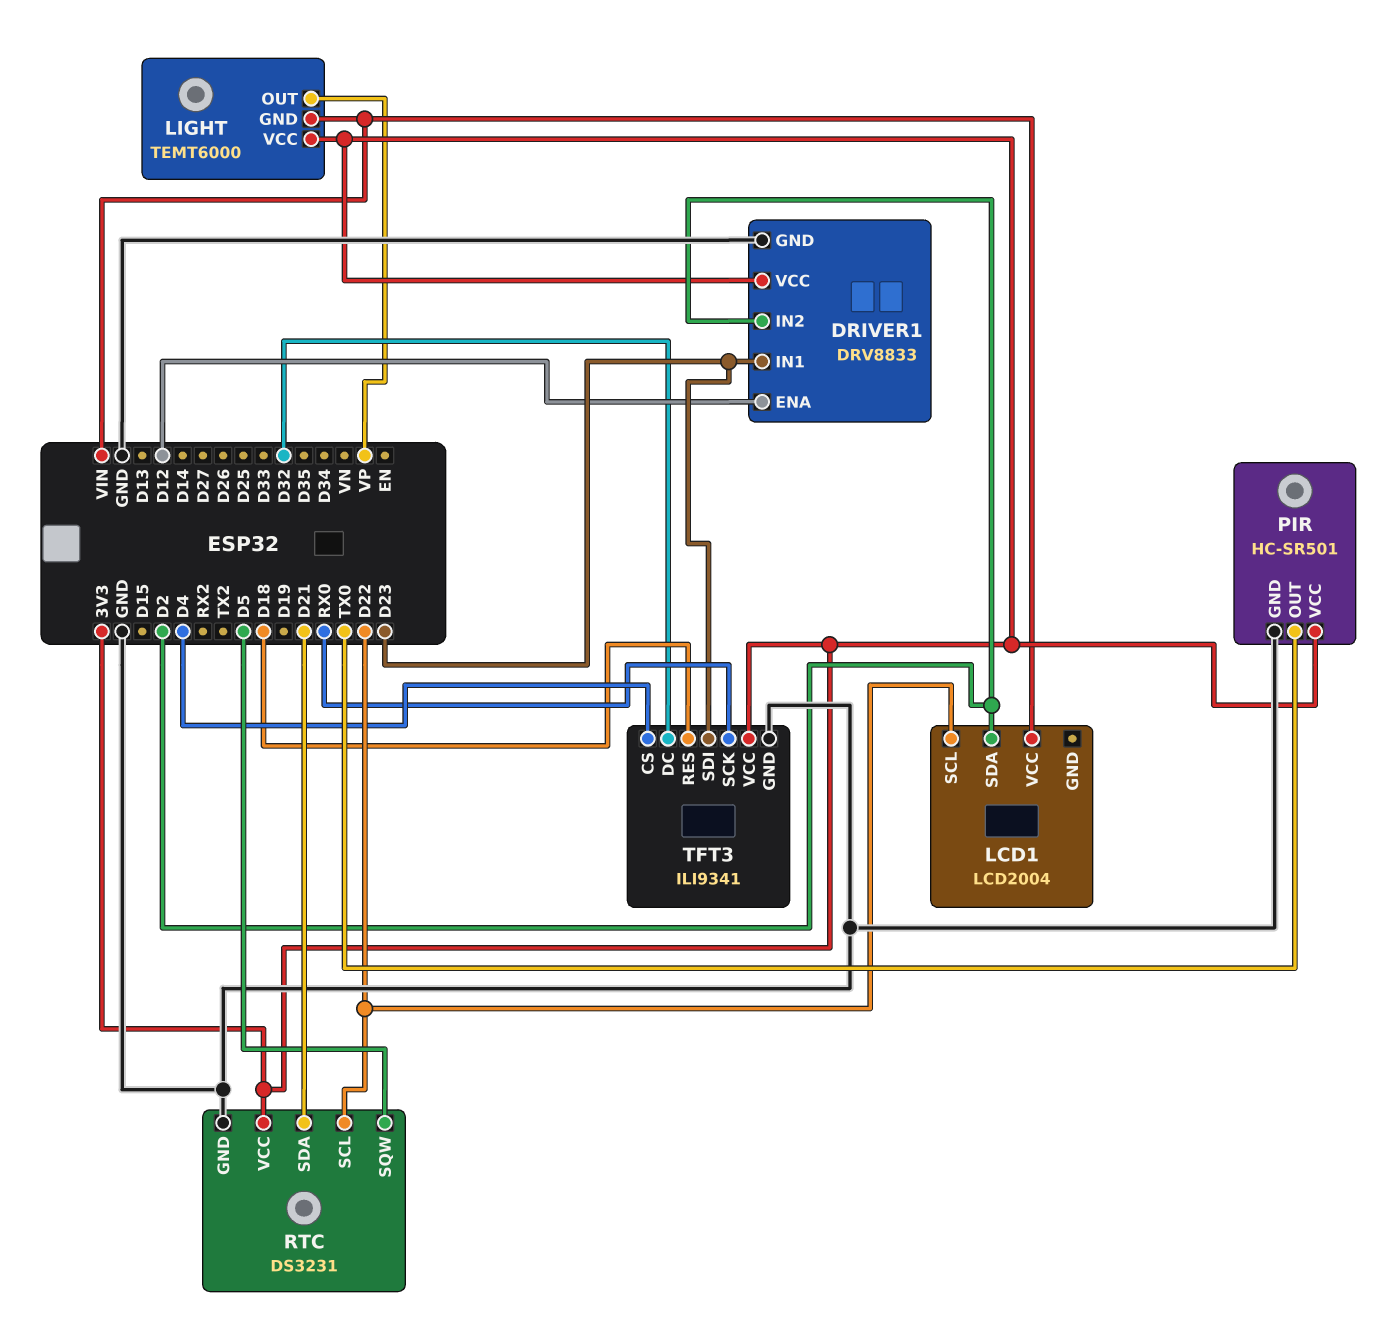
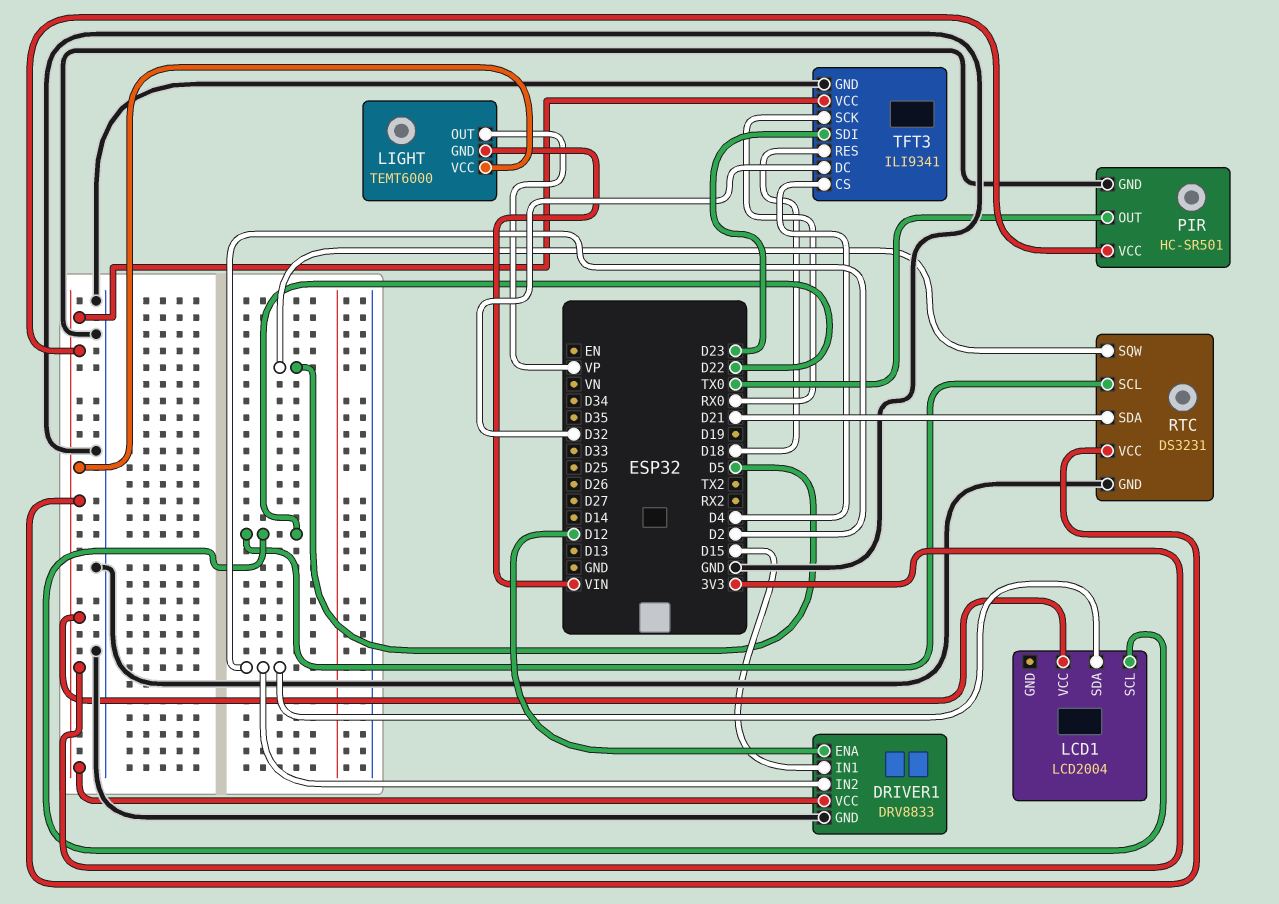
DRIVER1 pin IN1: D23 -> D15
LCD1 pin VCC: VIN -> 3V3

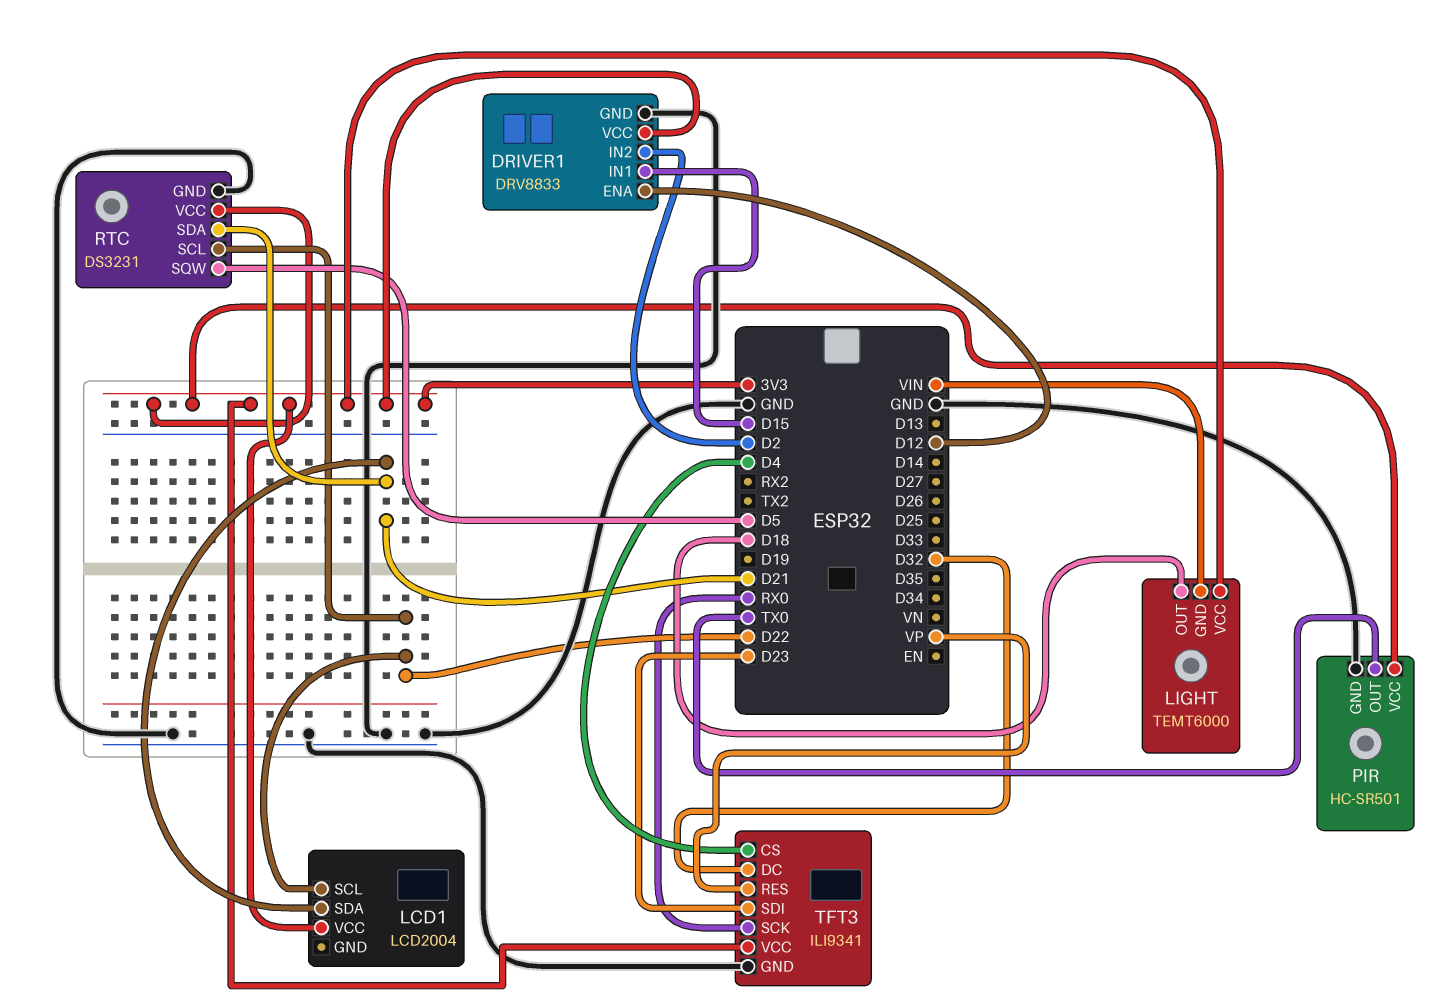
LCD1 pin SDA: D2 -> D21
LIGHT pin OUT: VP -> D18
TFT3 pin RES: D18 -> VP

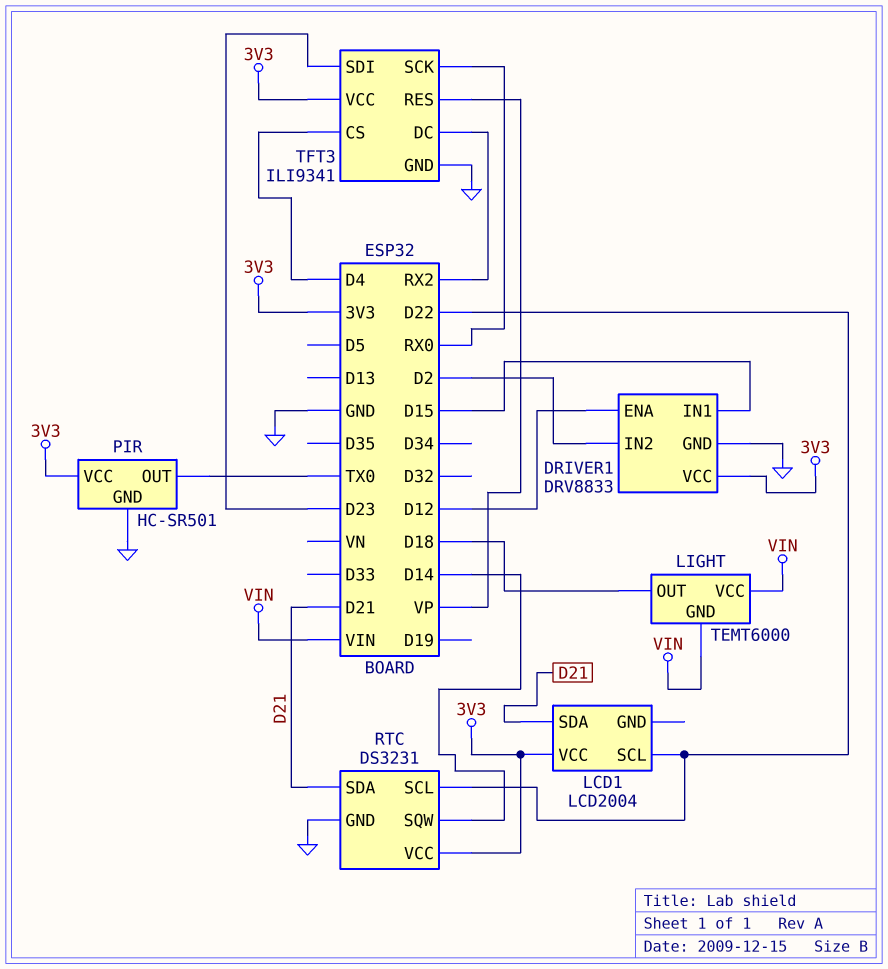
LIGHT pin VCC: 3V3 -> VIN
RTC pin SQW: D5 -> D14
TFT3 pin DC: D32 -> RX2

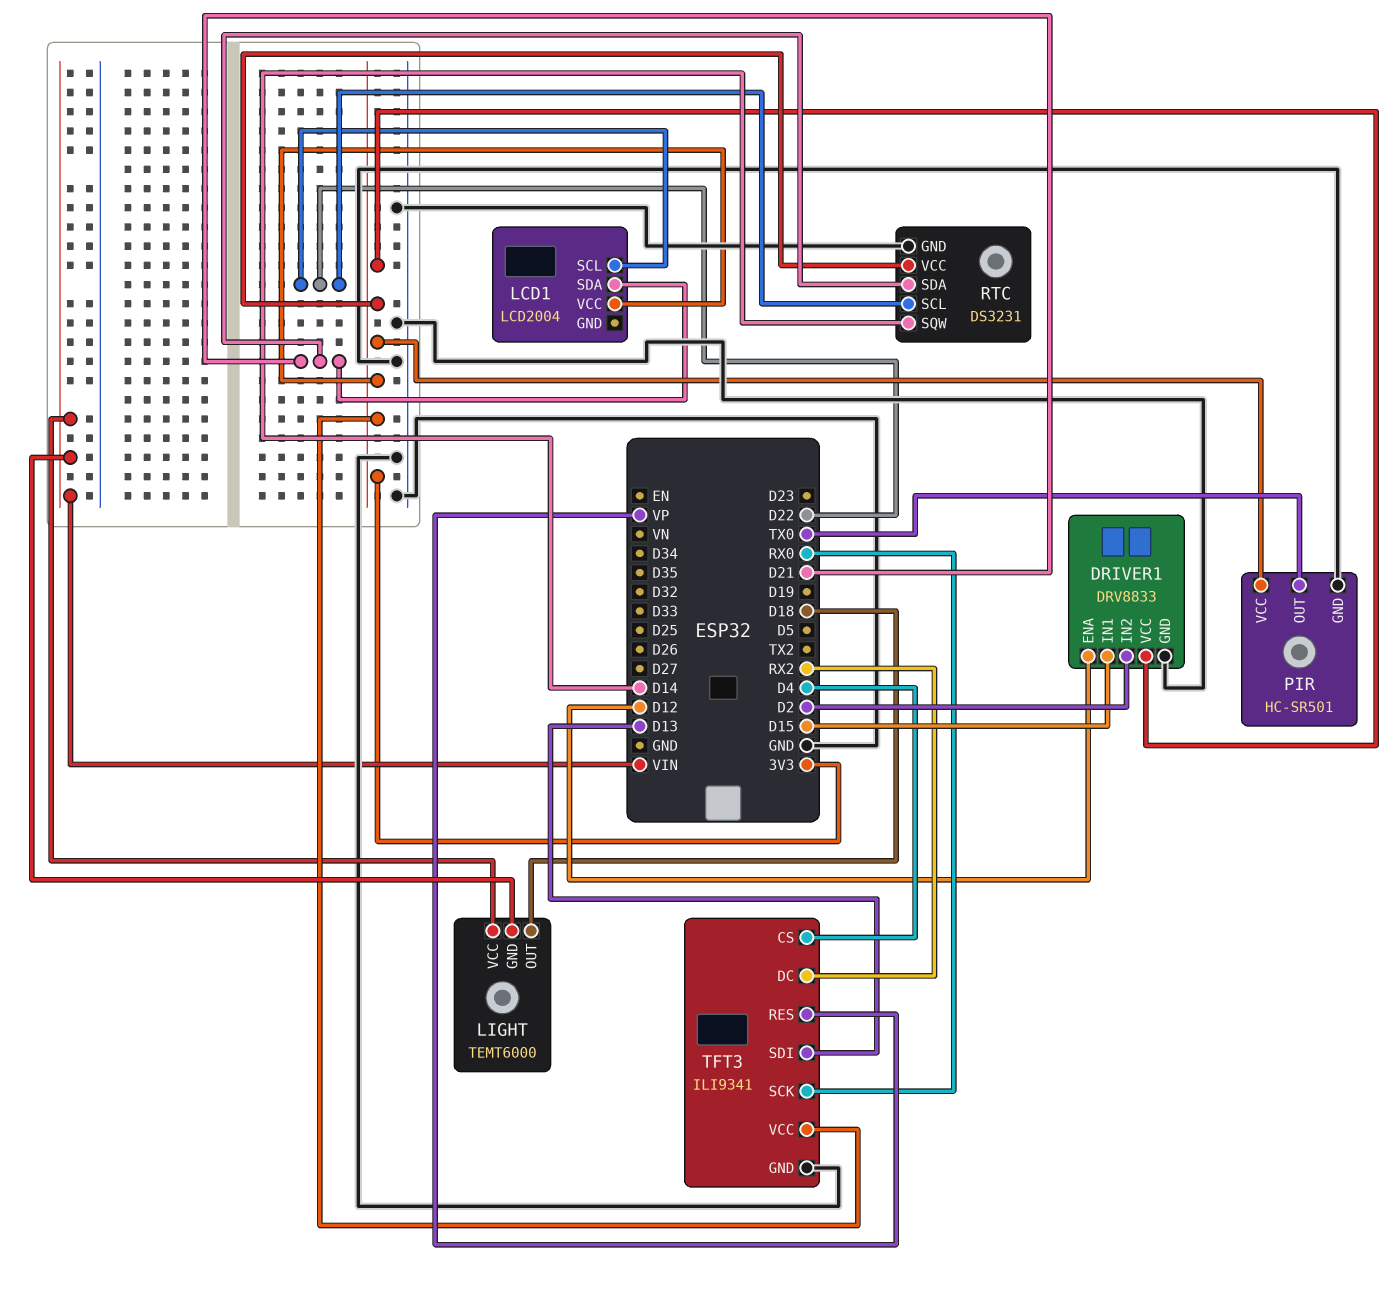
TFT3 pin SDI: D23 -> D13

